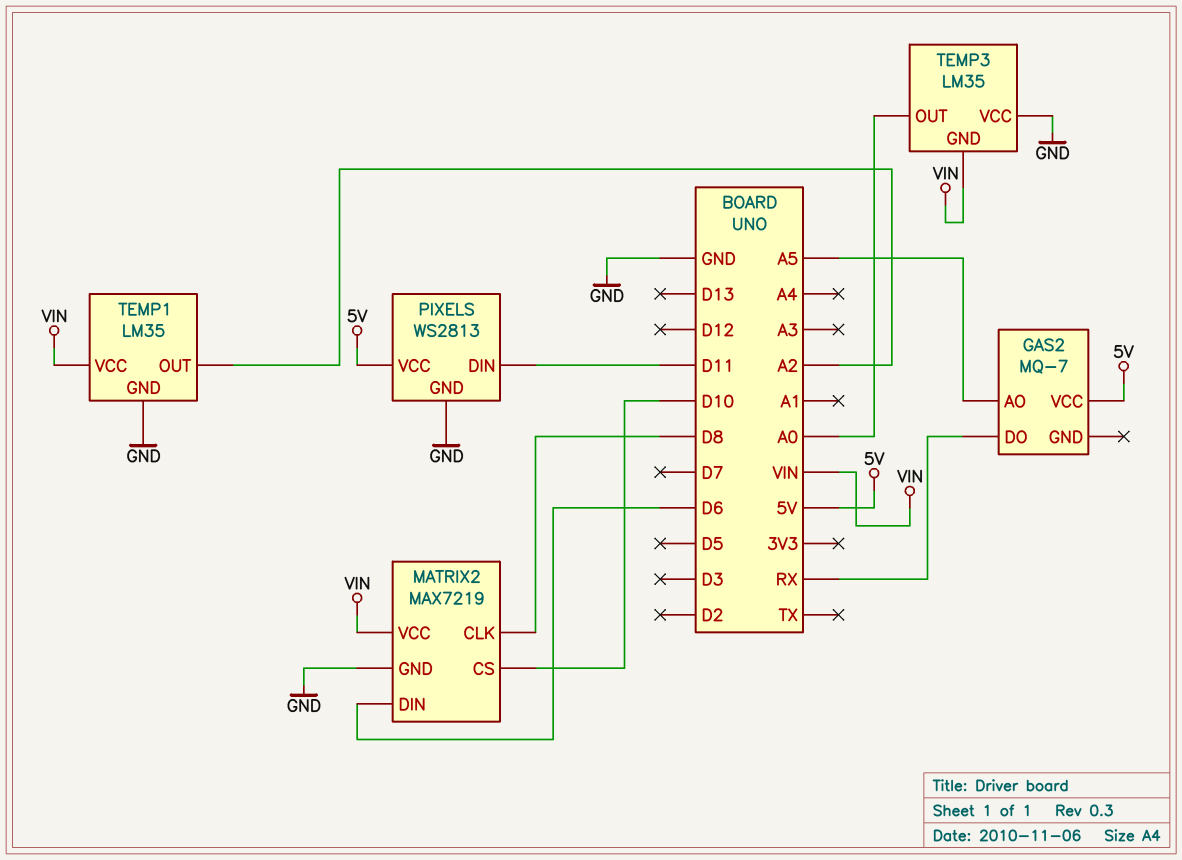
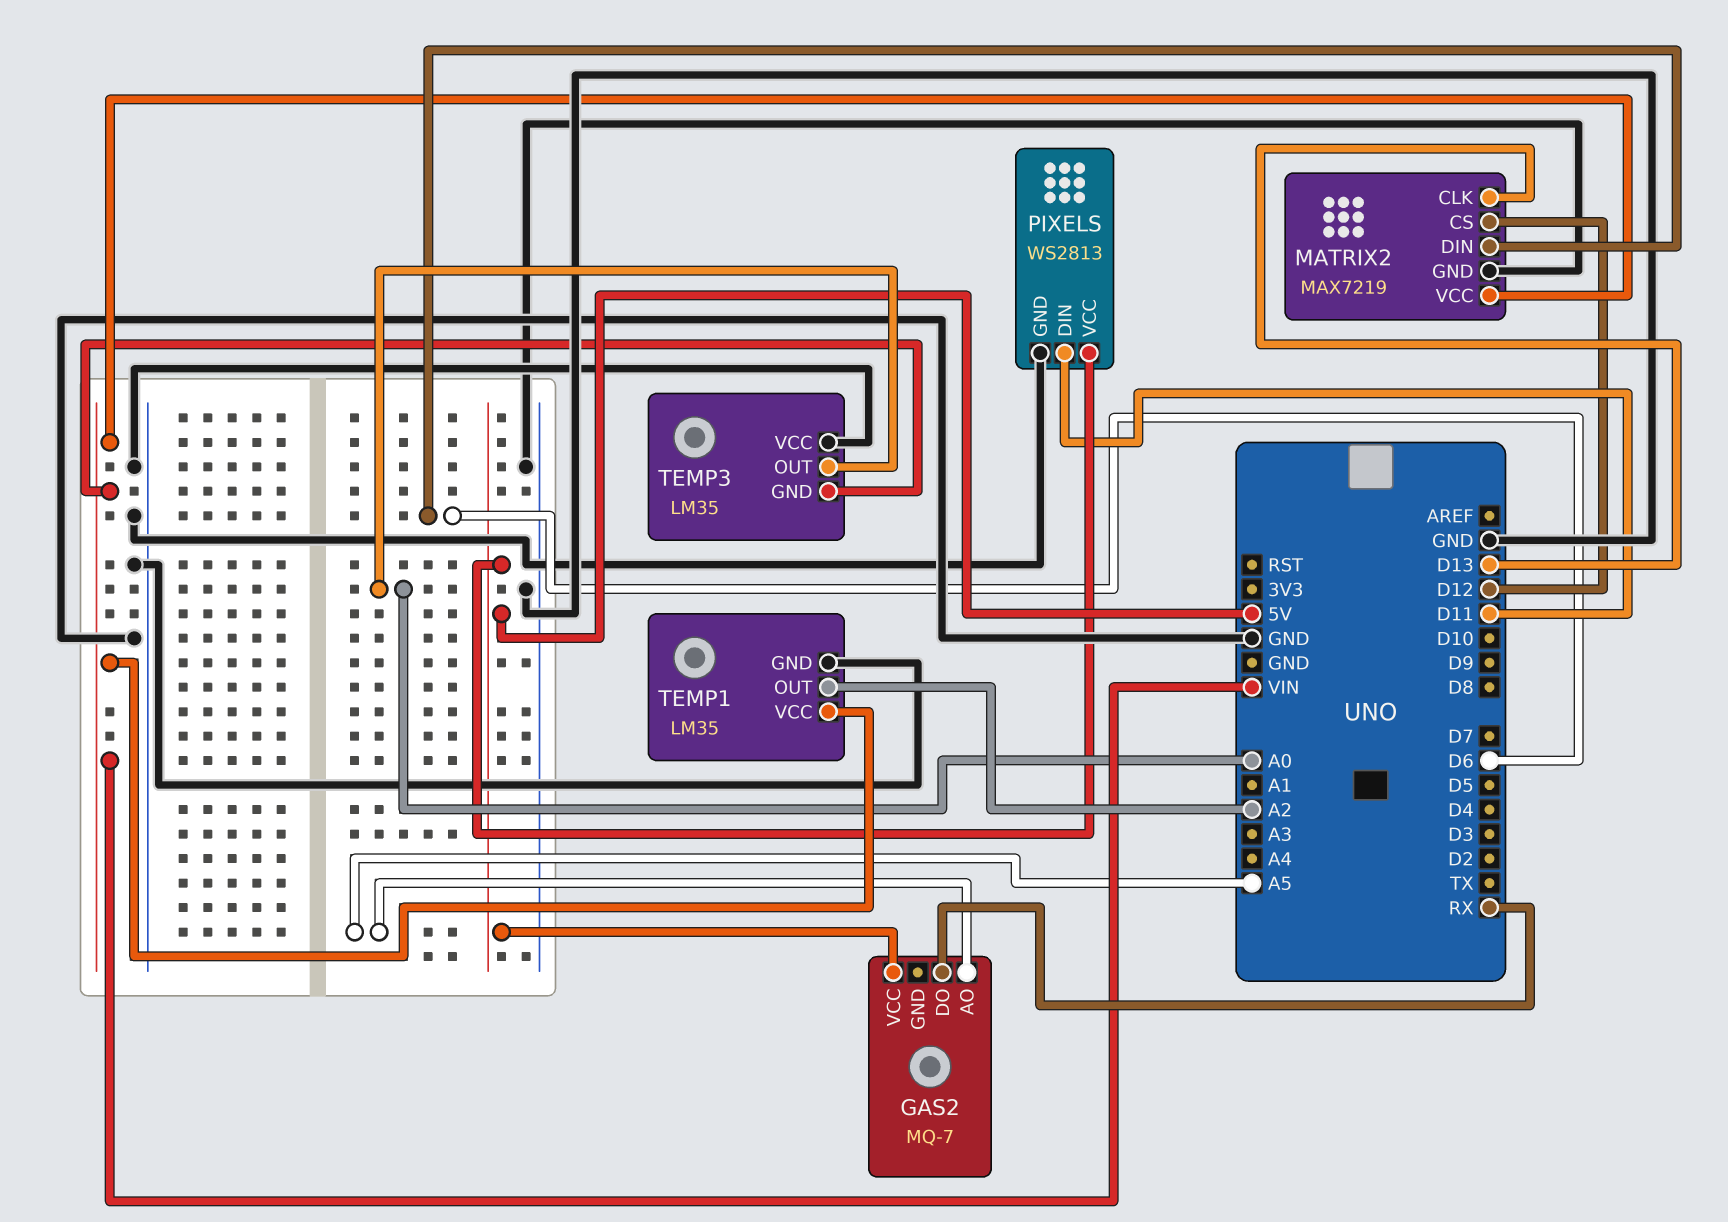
MATRIX2 pin CLK: D8 -> D13
MATRIX2 pin CS: D10 -> D12

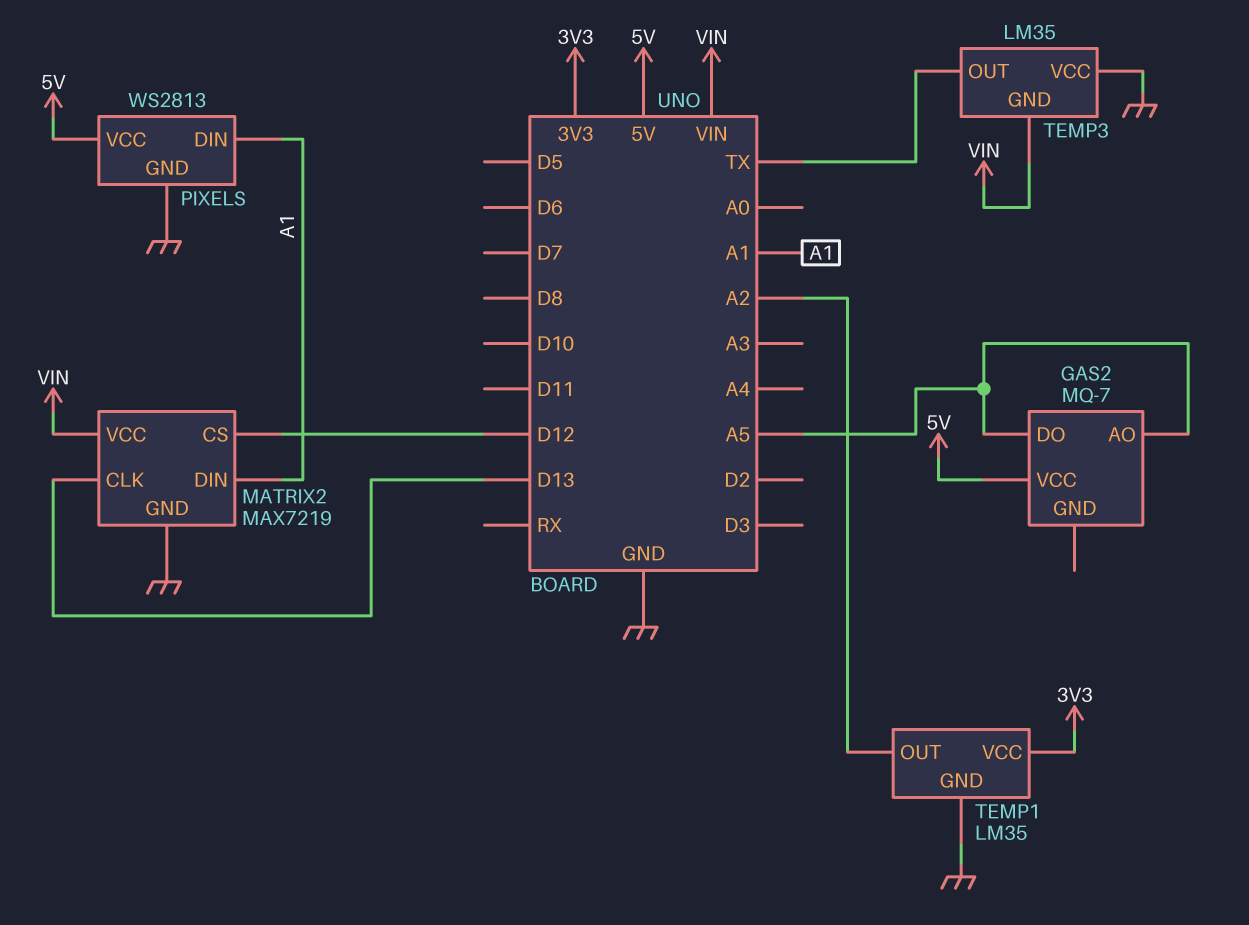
GAS2 pin DO: RX -> A5
MATRIX2 pin DIN: D6 -> A1
PIXELS pin DIN: D11 -> A1
TEMP1 pin VCC: VIN -> 3V3
TEMP3 pin OUT: A0 -> TX

